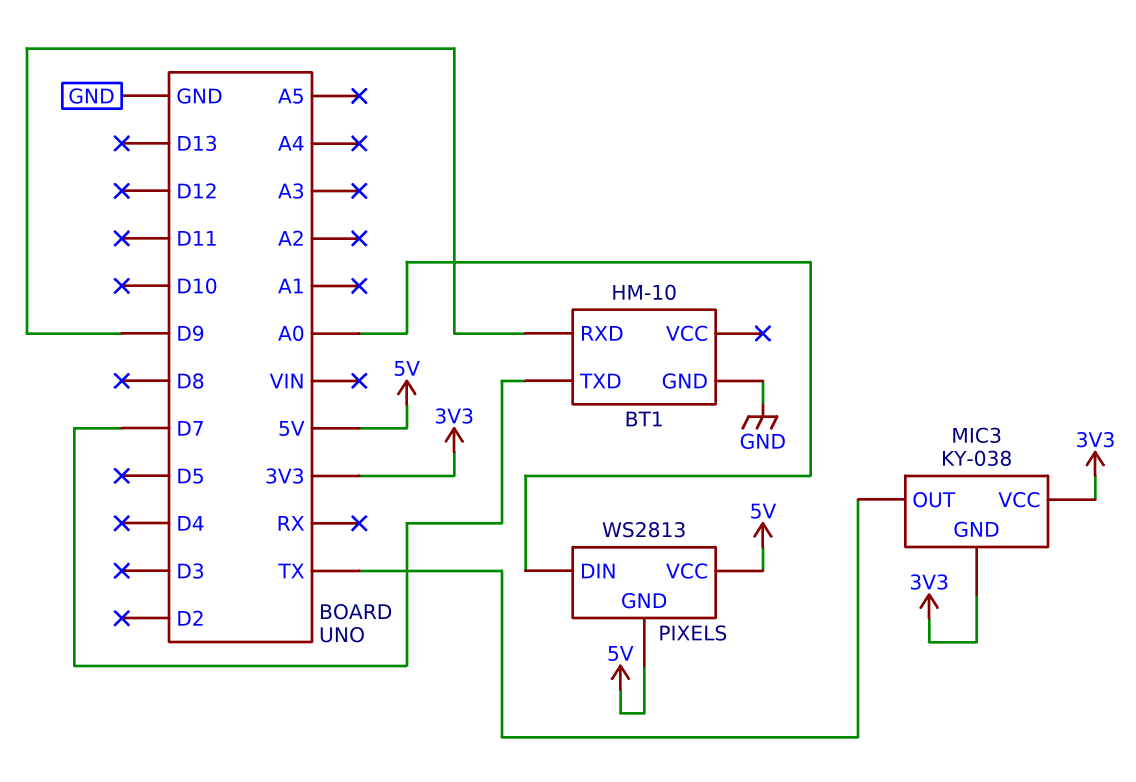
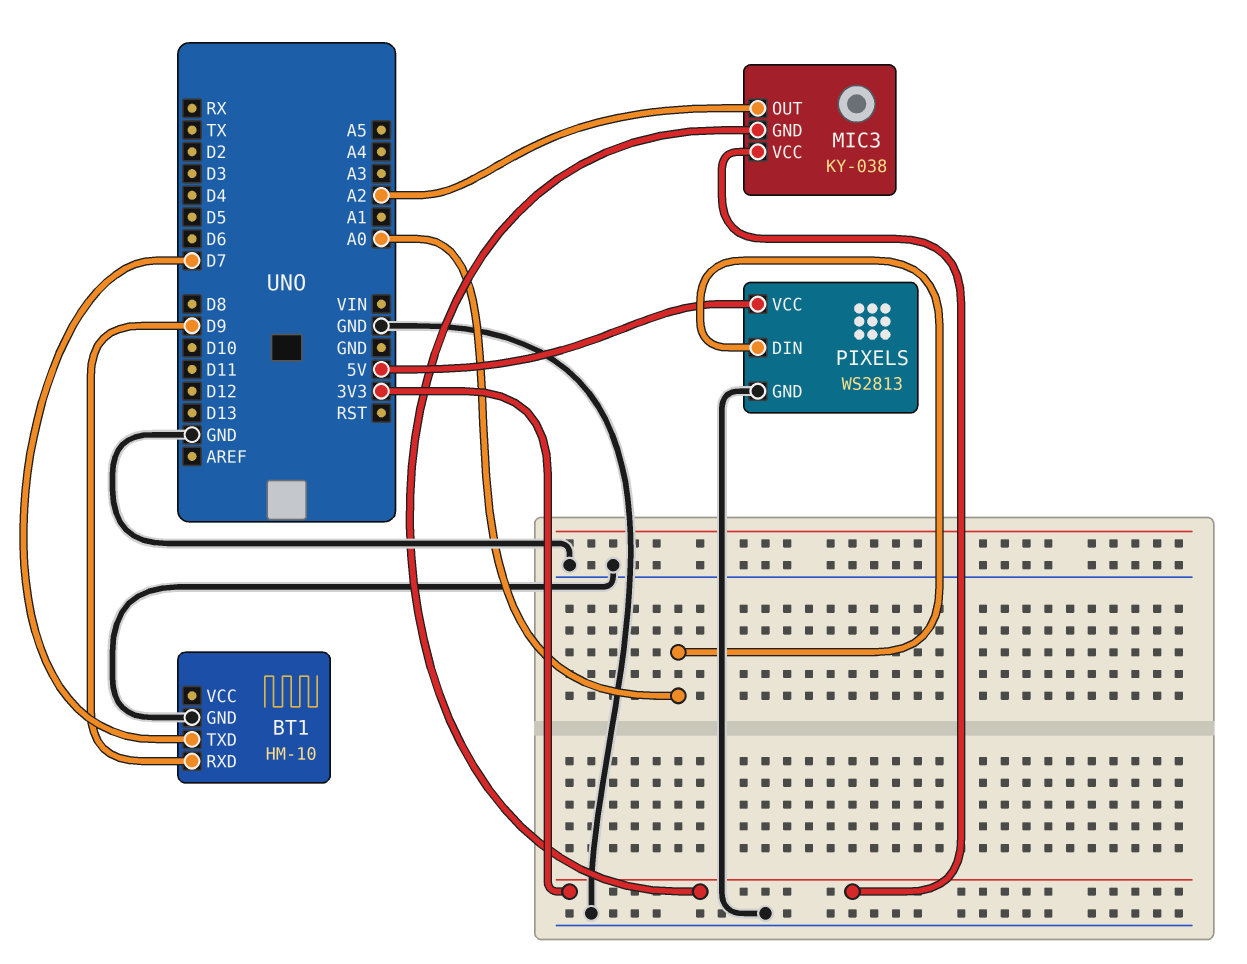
MIC3 pin OUT: TX -> A2
PIXELS pin GND: 5V -> GND

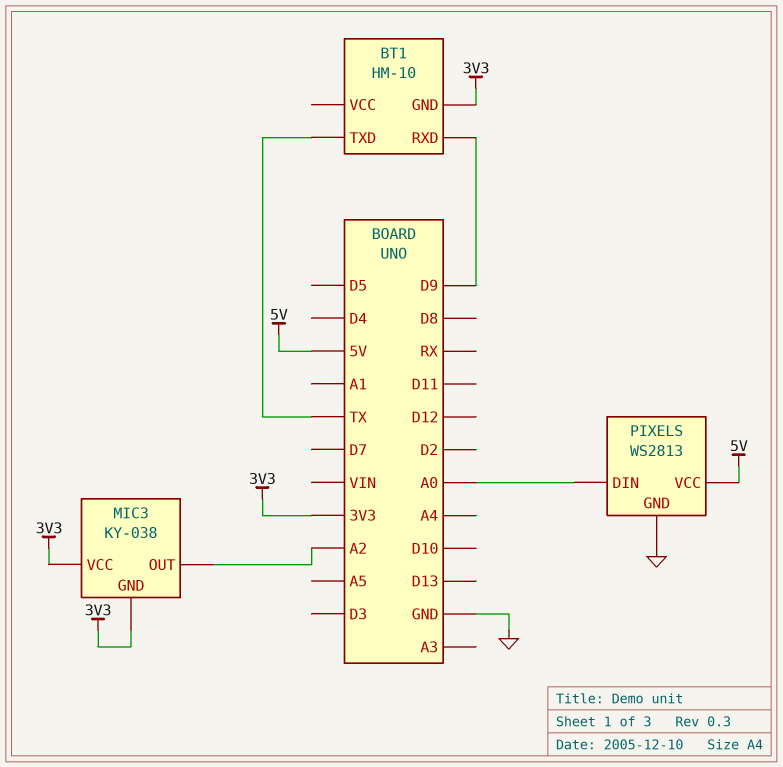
BT1 pin GND: GND -> 3V3
BT1 pin TXD: D7 -> TX

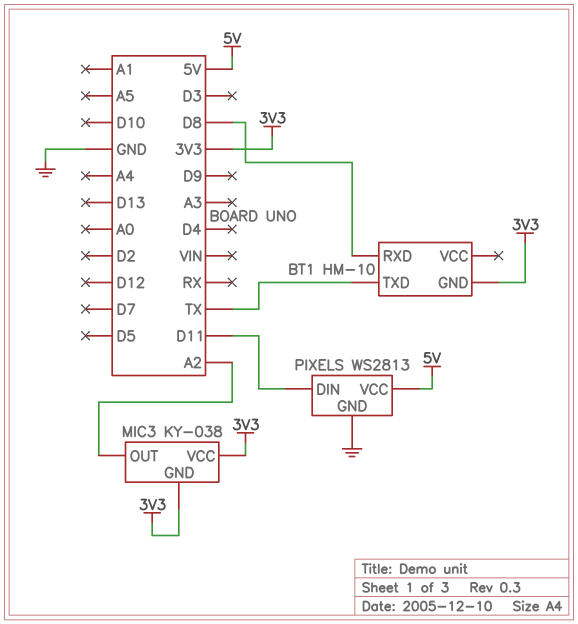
BT1 pin RXD: D9 -> D8
PIXELS pin DIN: A0 -> D11

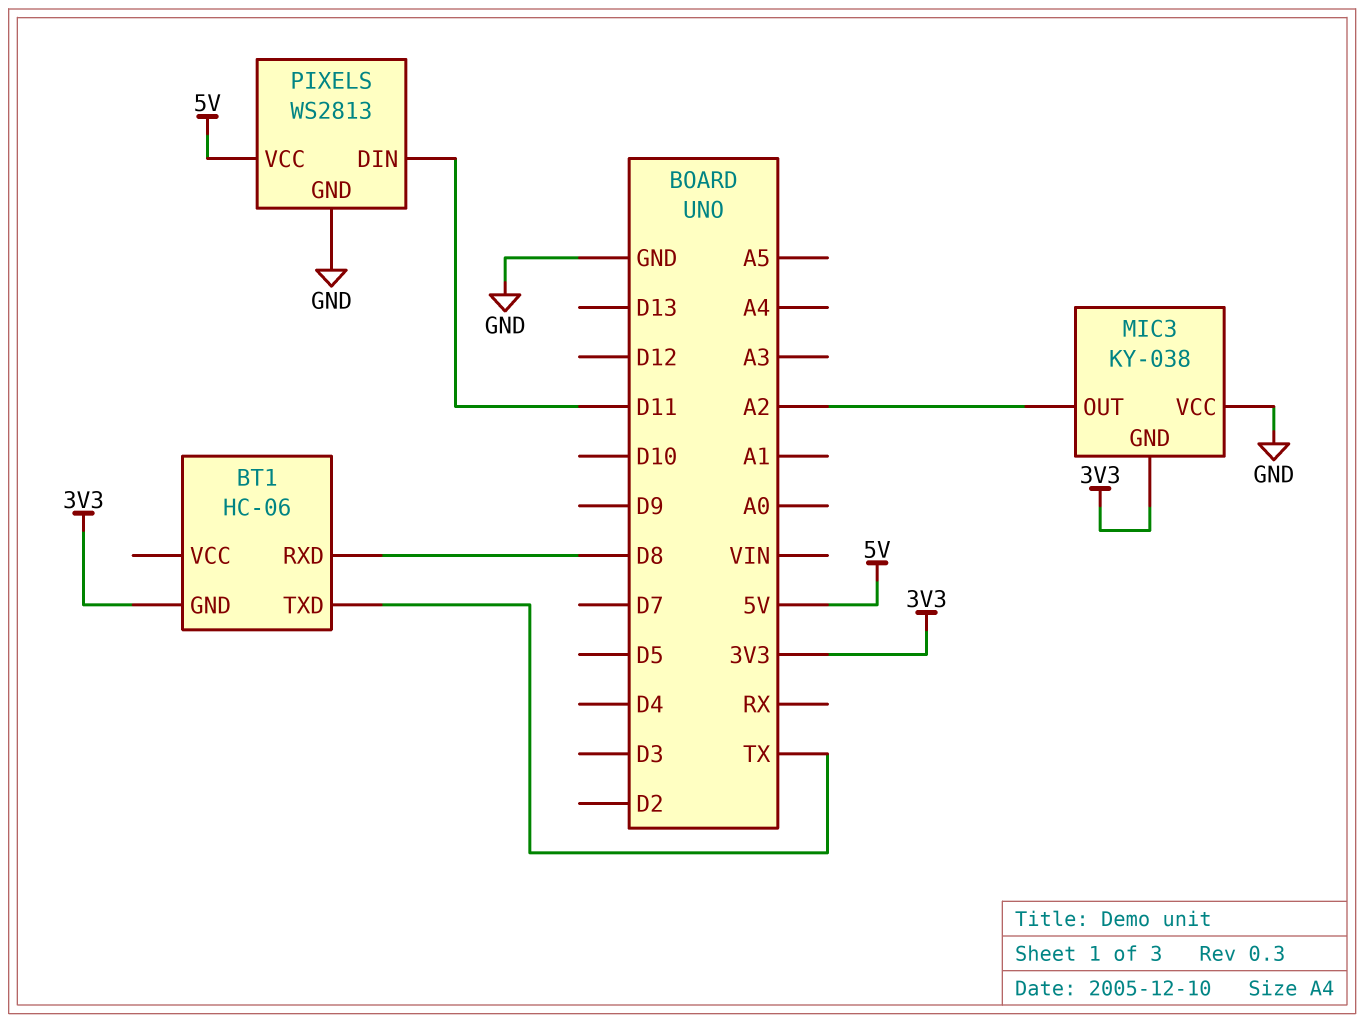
BT1: HM-10 -> HC-06
MIC3 pin VCC: 3V3 -> GND

